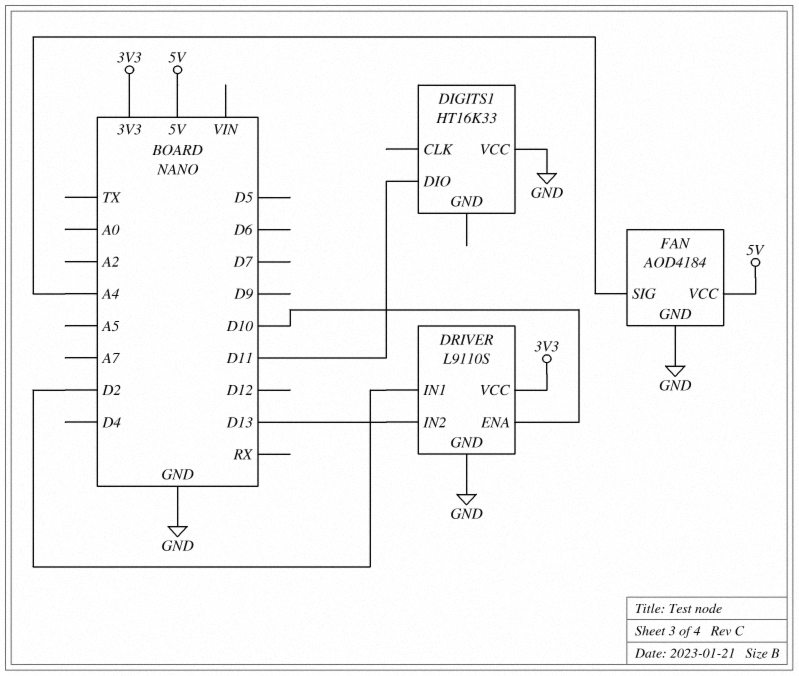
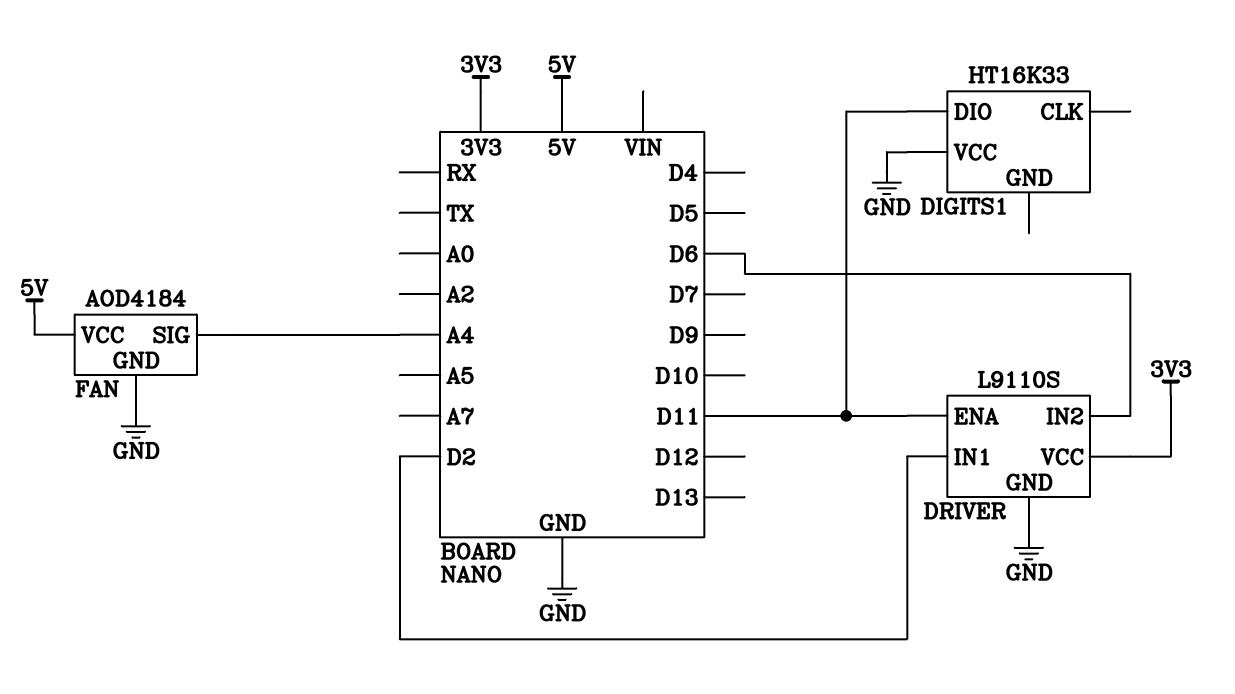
DRIVER pin ENA: D10 -> D11
DRIVER pin IN2: D13 -> D6

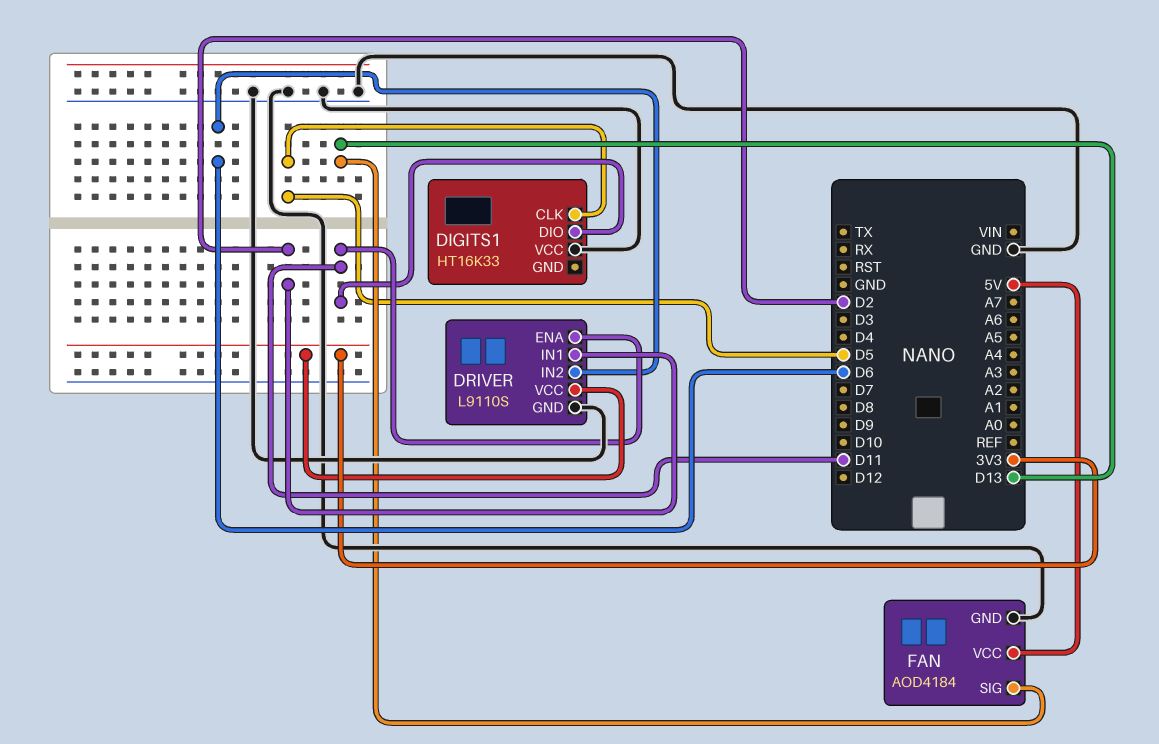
DIGITS1 pin CLK: none -> D5
FAN pin SIG: A4 -> D13

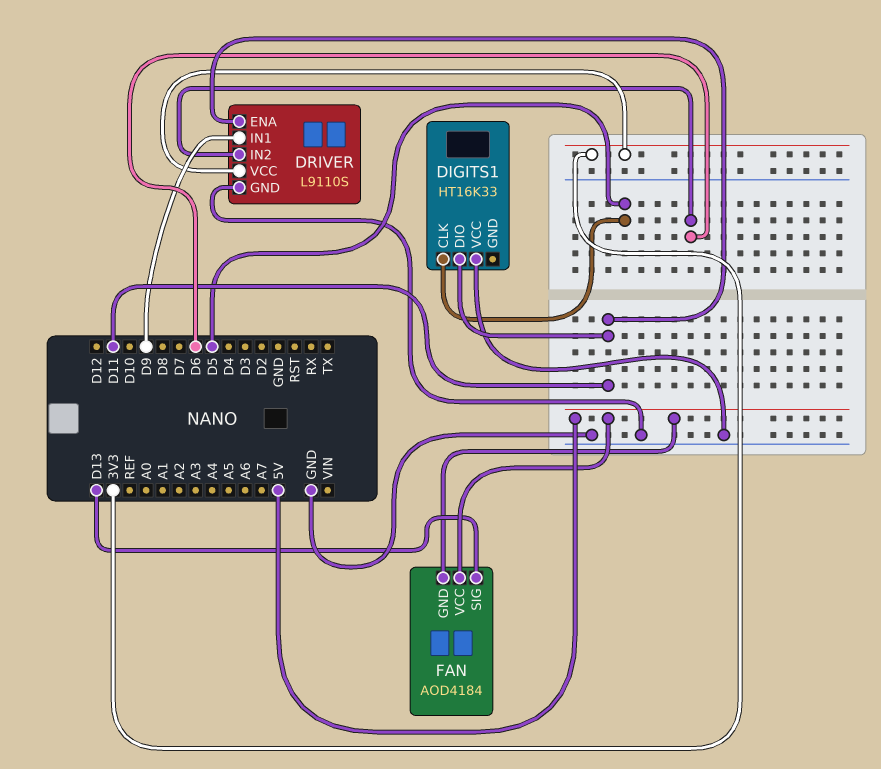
DRIVER pin IN1: D2 -> D9
FAN pin GND: GND -> 5V

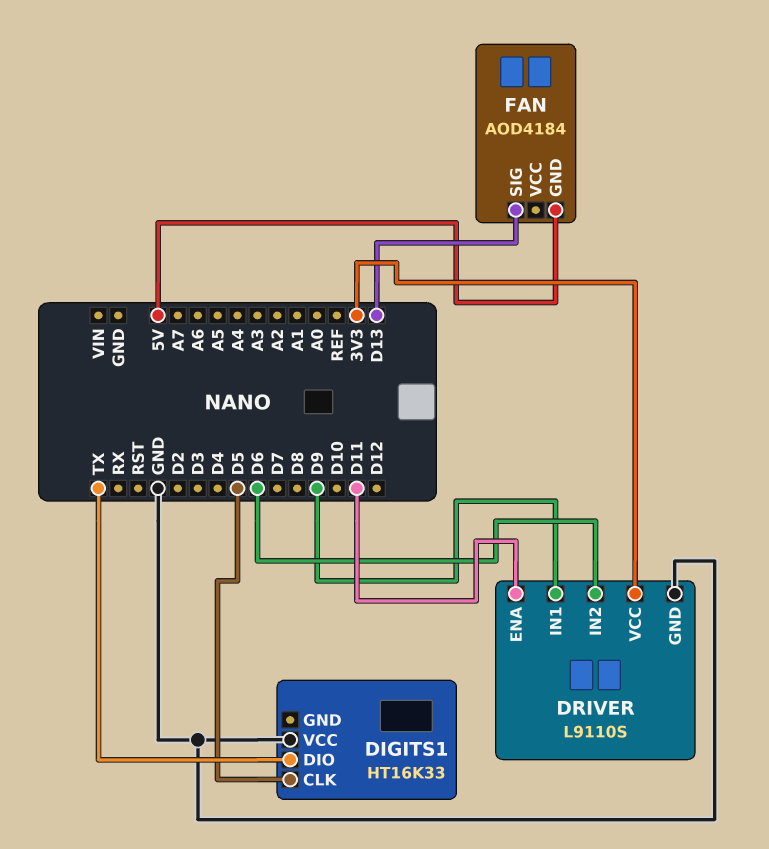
DIGITS1 pin DIO: D11 -> TX
FAN pin VCC: 5V -> none

